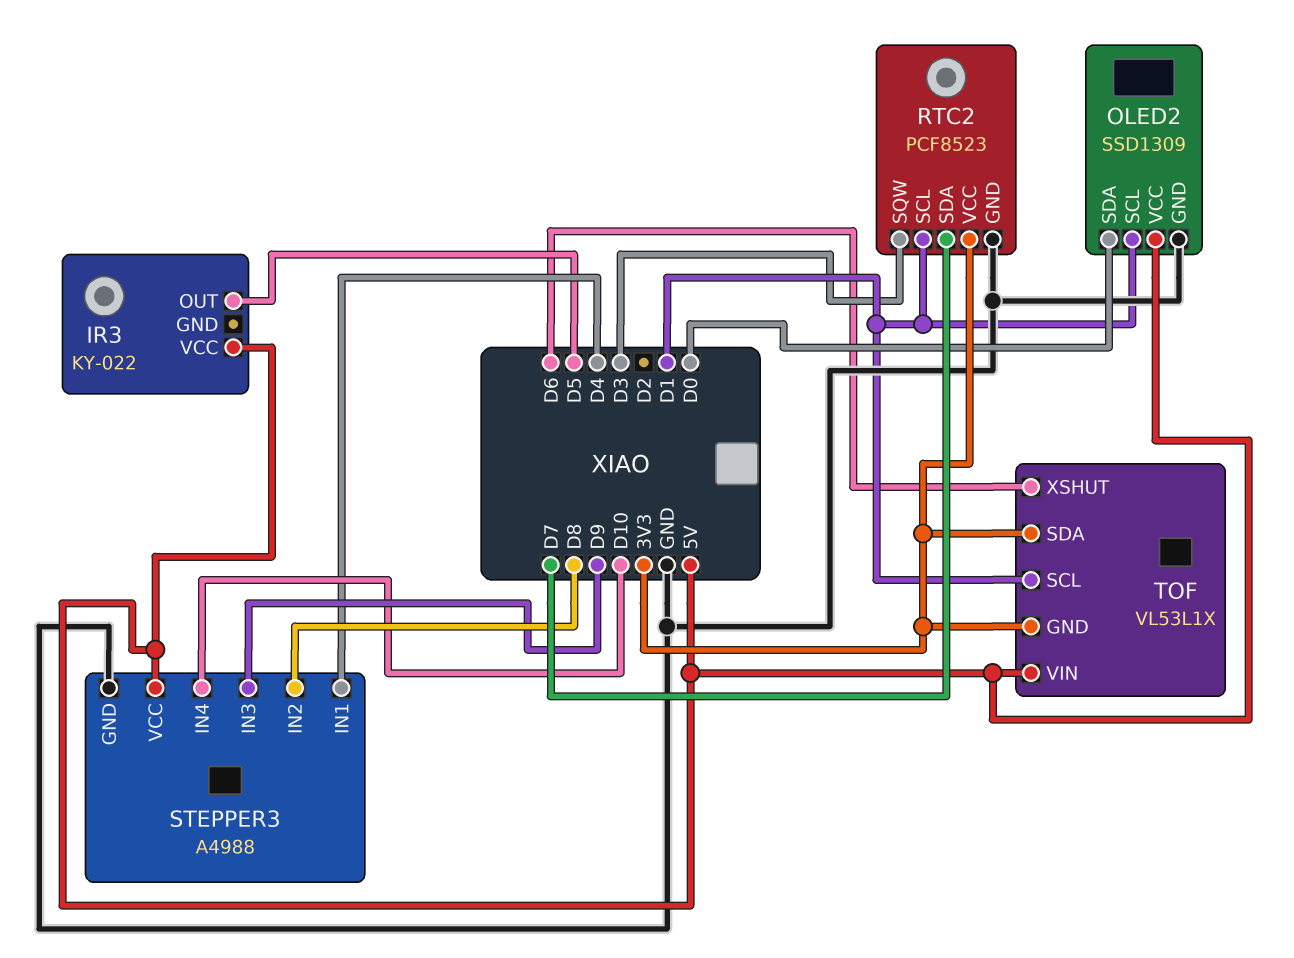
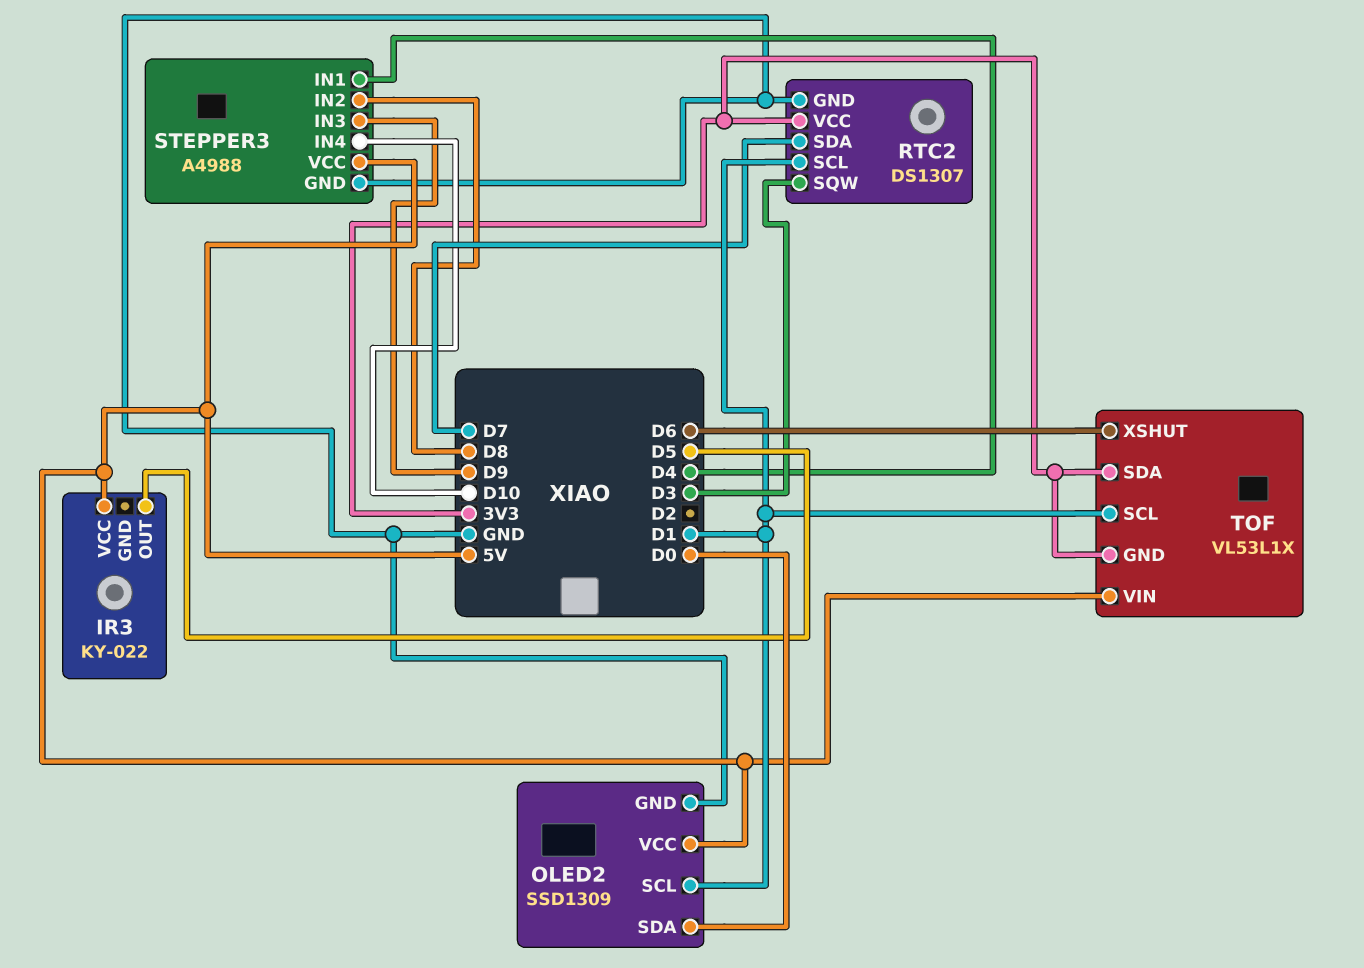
RTC2: PCF8523 -> DS1307

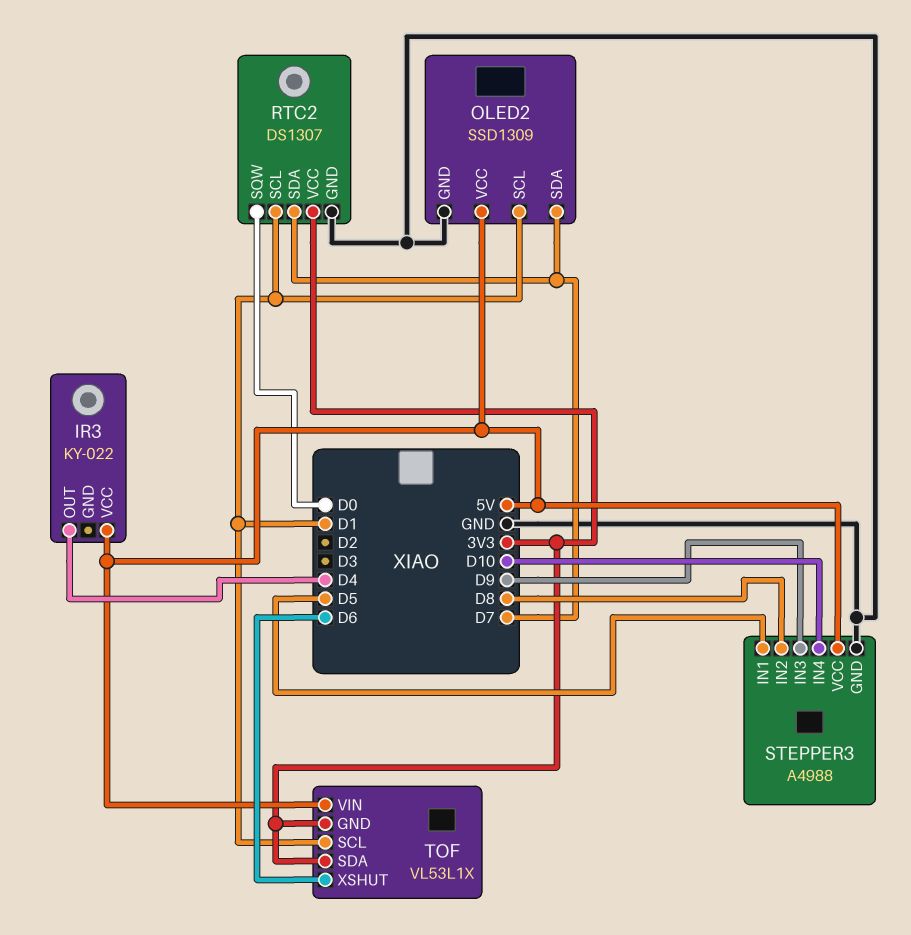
IR3 pin OUT: D5 -> D4
OLED2 pin SDA: D0 -> D7
RTC2 pin SQW: D3 -> D0
STEPPER3 pin IN1: D4 -> D5

